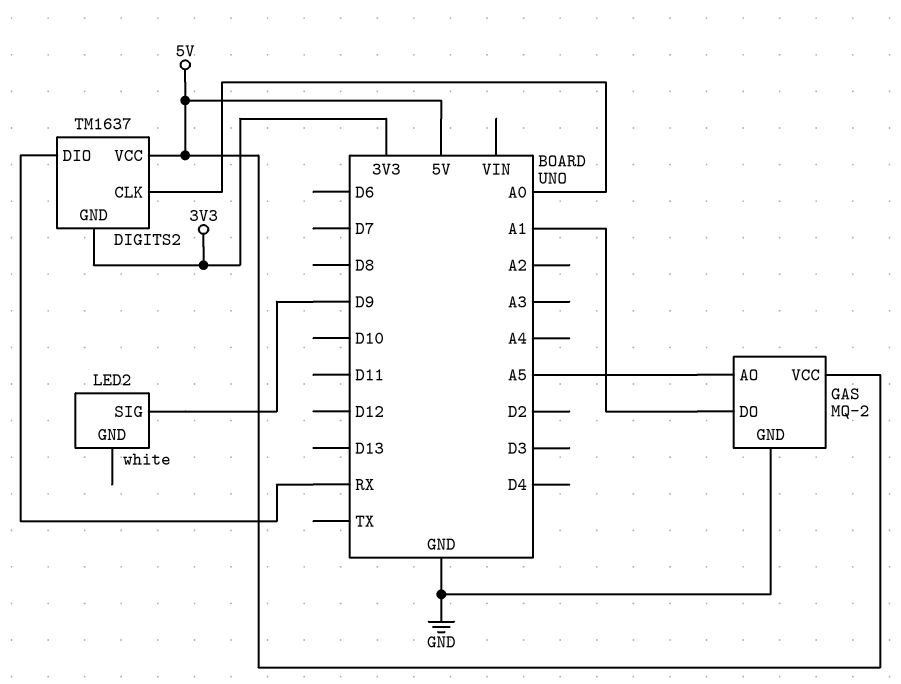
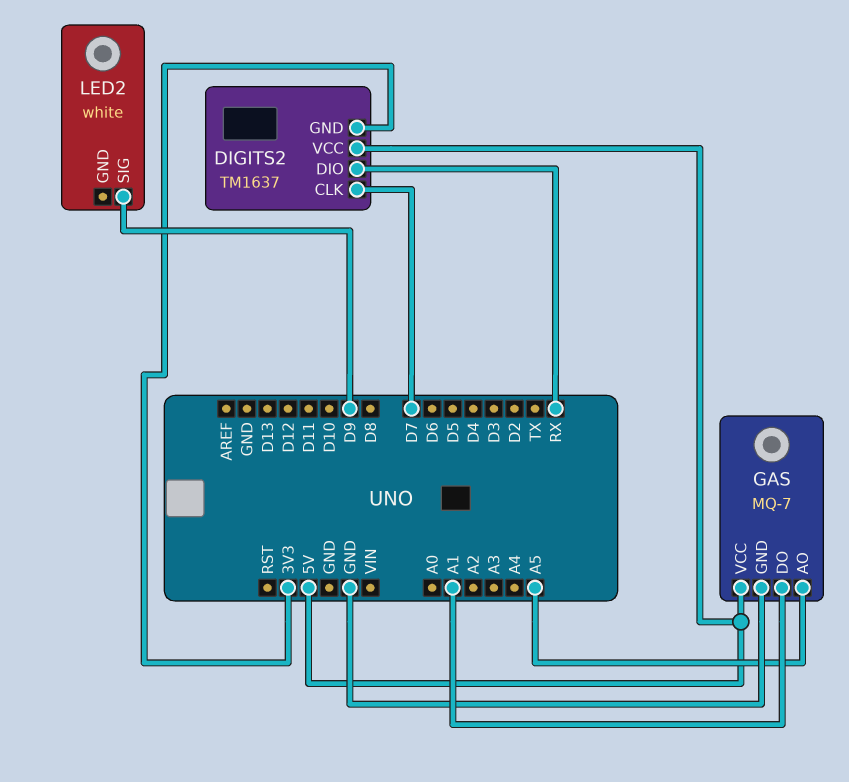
DIGITS2 pin CLK: A0 -> D7
GAS: MQ-2 -> MQ-7

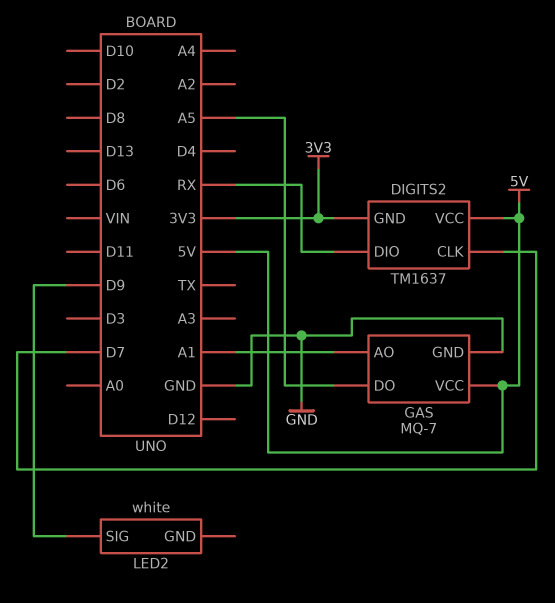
GAS pin AO: A5 -> A1
GAS pin DO: A1 -> A5

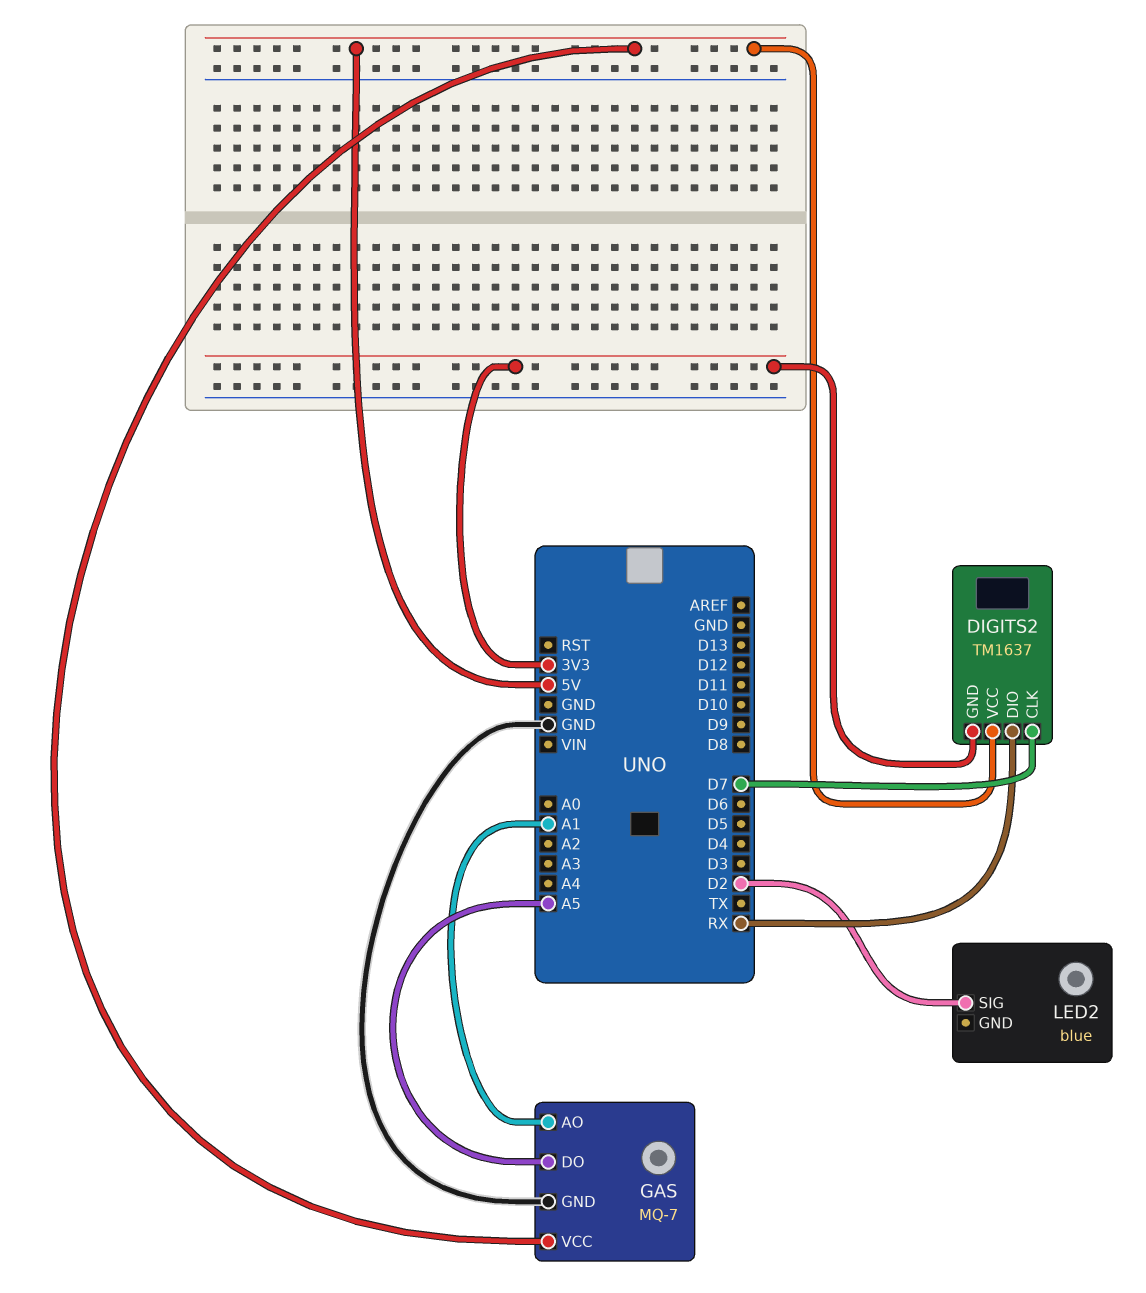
LED2: white -> blue
LED2 pin SIG: D9 -> D2

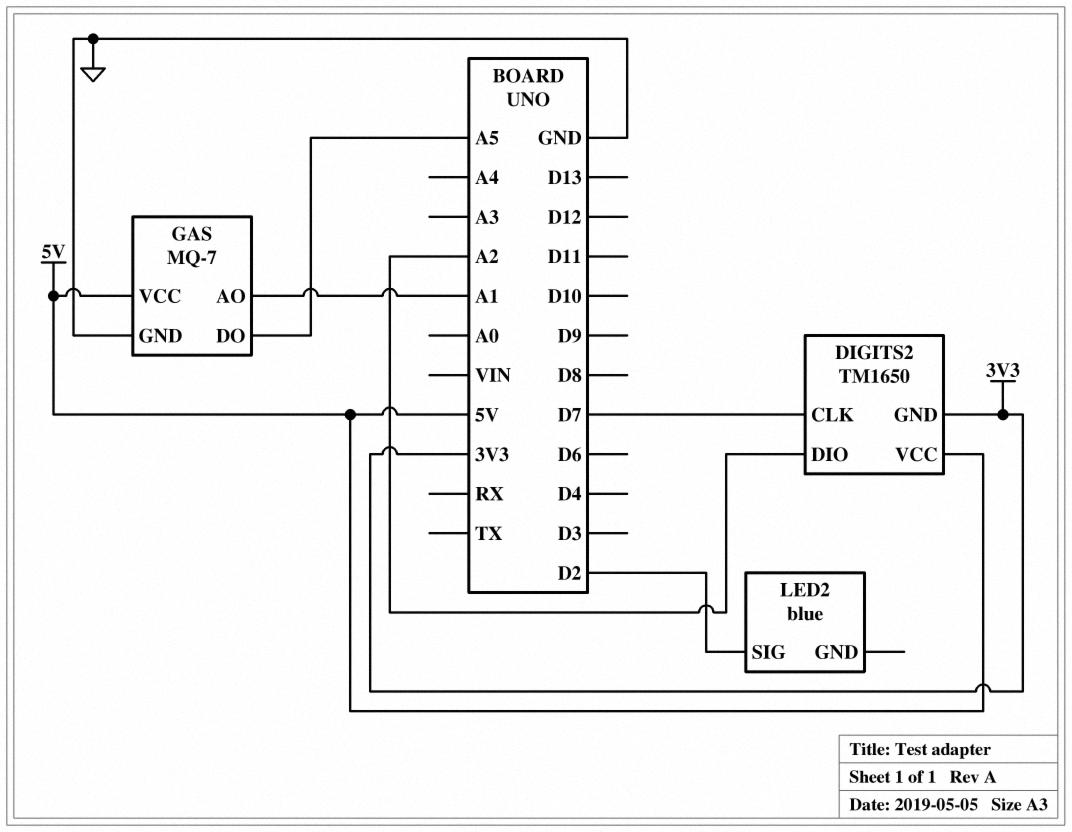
DIGITS2: TM1637 -> TM1650
DIGITS2 pin DIO: RX -> A2

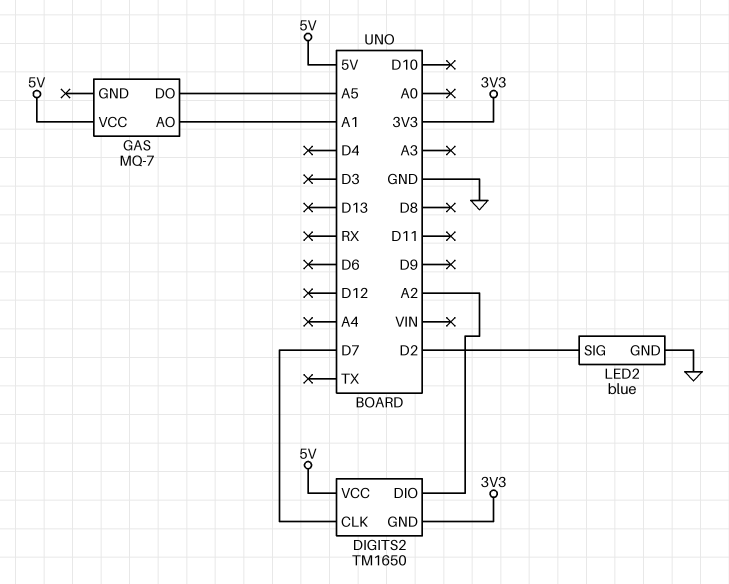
GAS pin GND: GND -> none
LED2 pin GND: none -> GND

